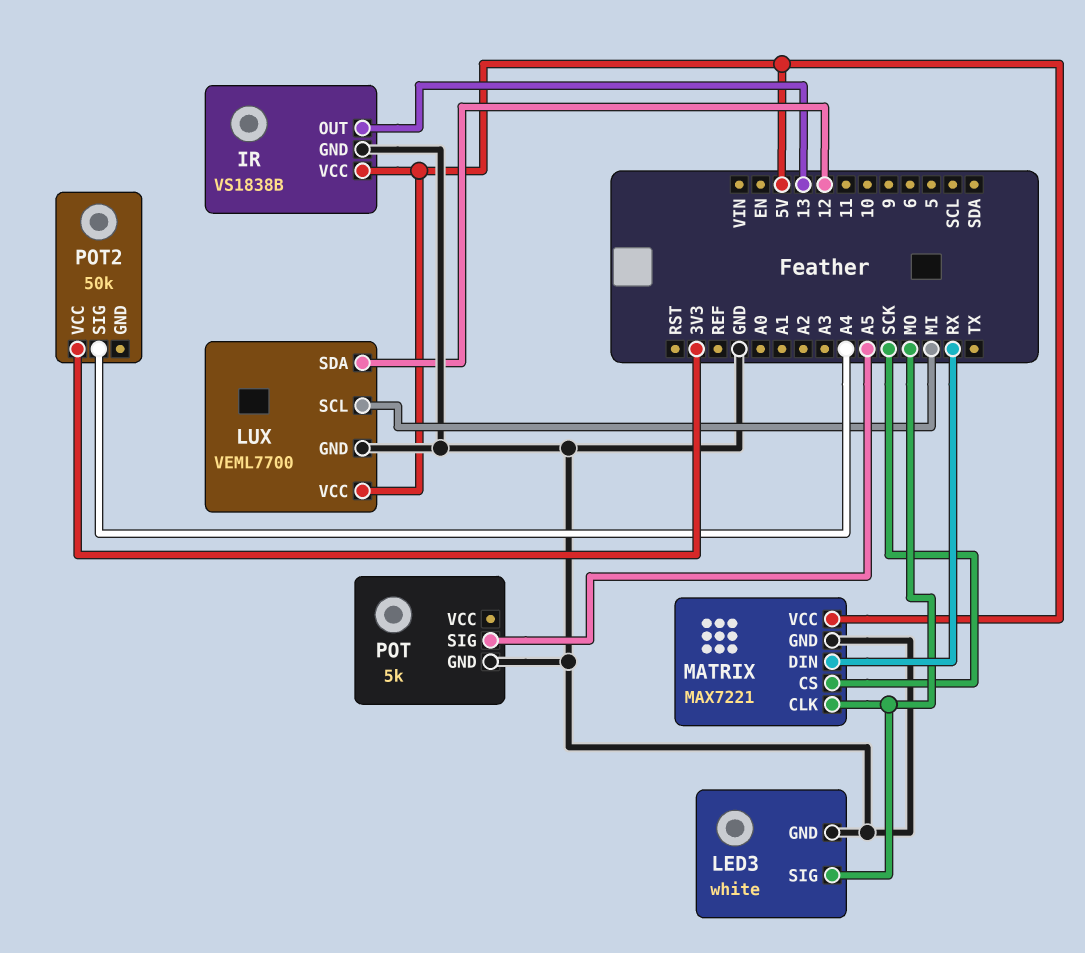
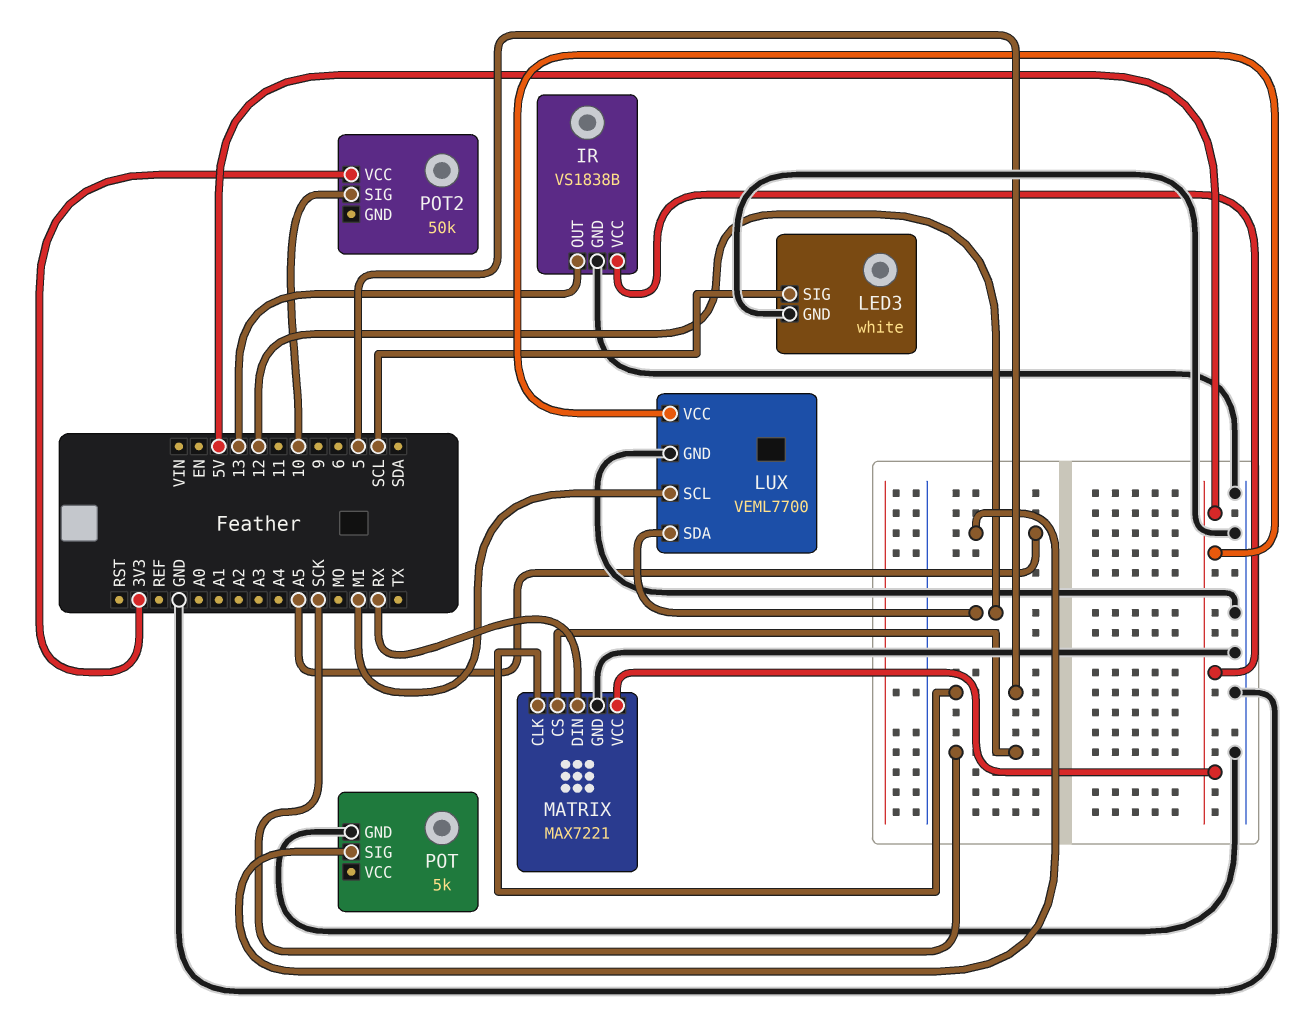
LED3 pin SIG: MO -> SCL
MATRIX pin CLK: MO -> 5
POT2 pin SIG: A4 -> 10

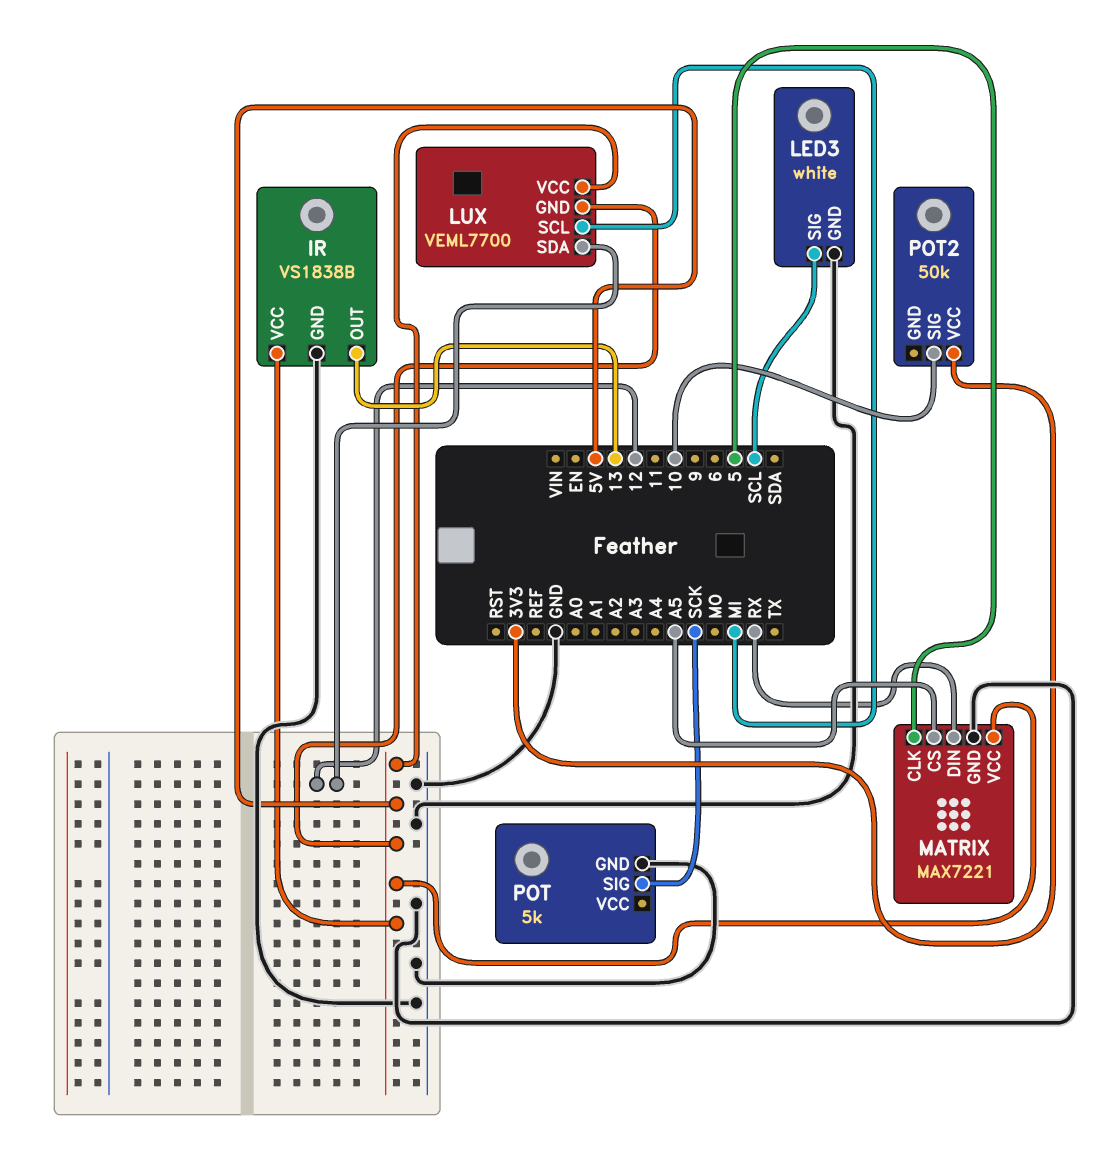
LUX pin GND: GND -> 5V
MATRIX pin CS: SCK -> A5
POT pin SIG: A5 -> SCK

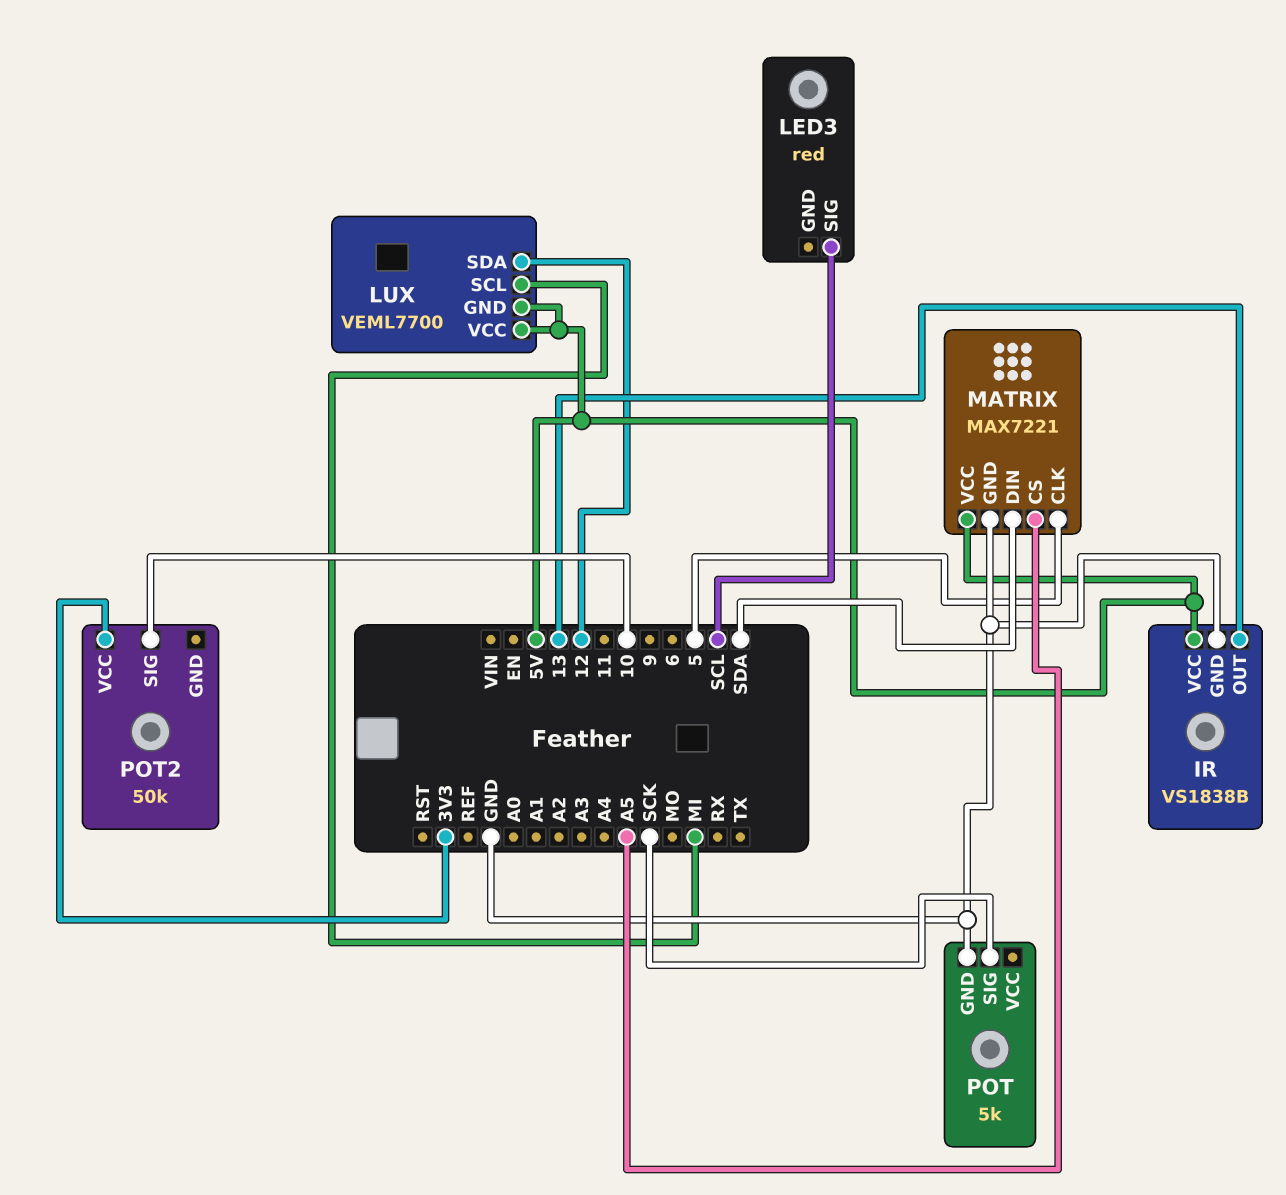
LED3: white -> red
LED3 pin GND: GND -> none
MATRIX pin DIN: RX -> SDA

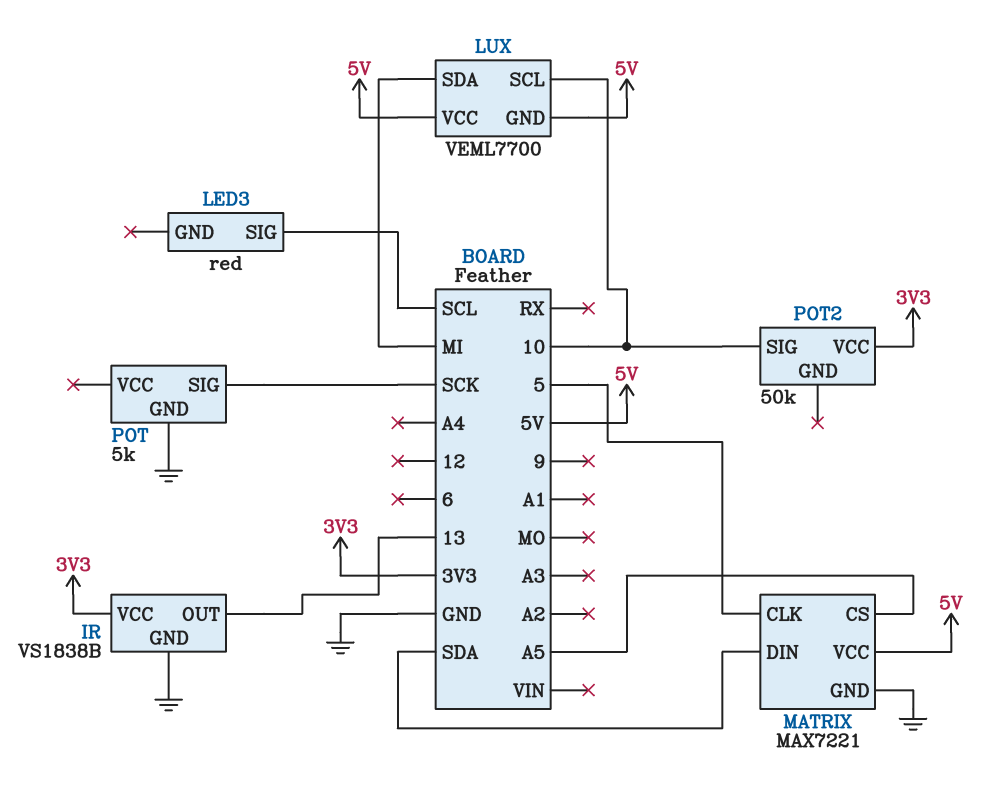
IR pin VCC: 5V -> 3V3
LUX pin SCL: MI -> 10
LUX pin SDA: 12 -> MI

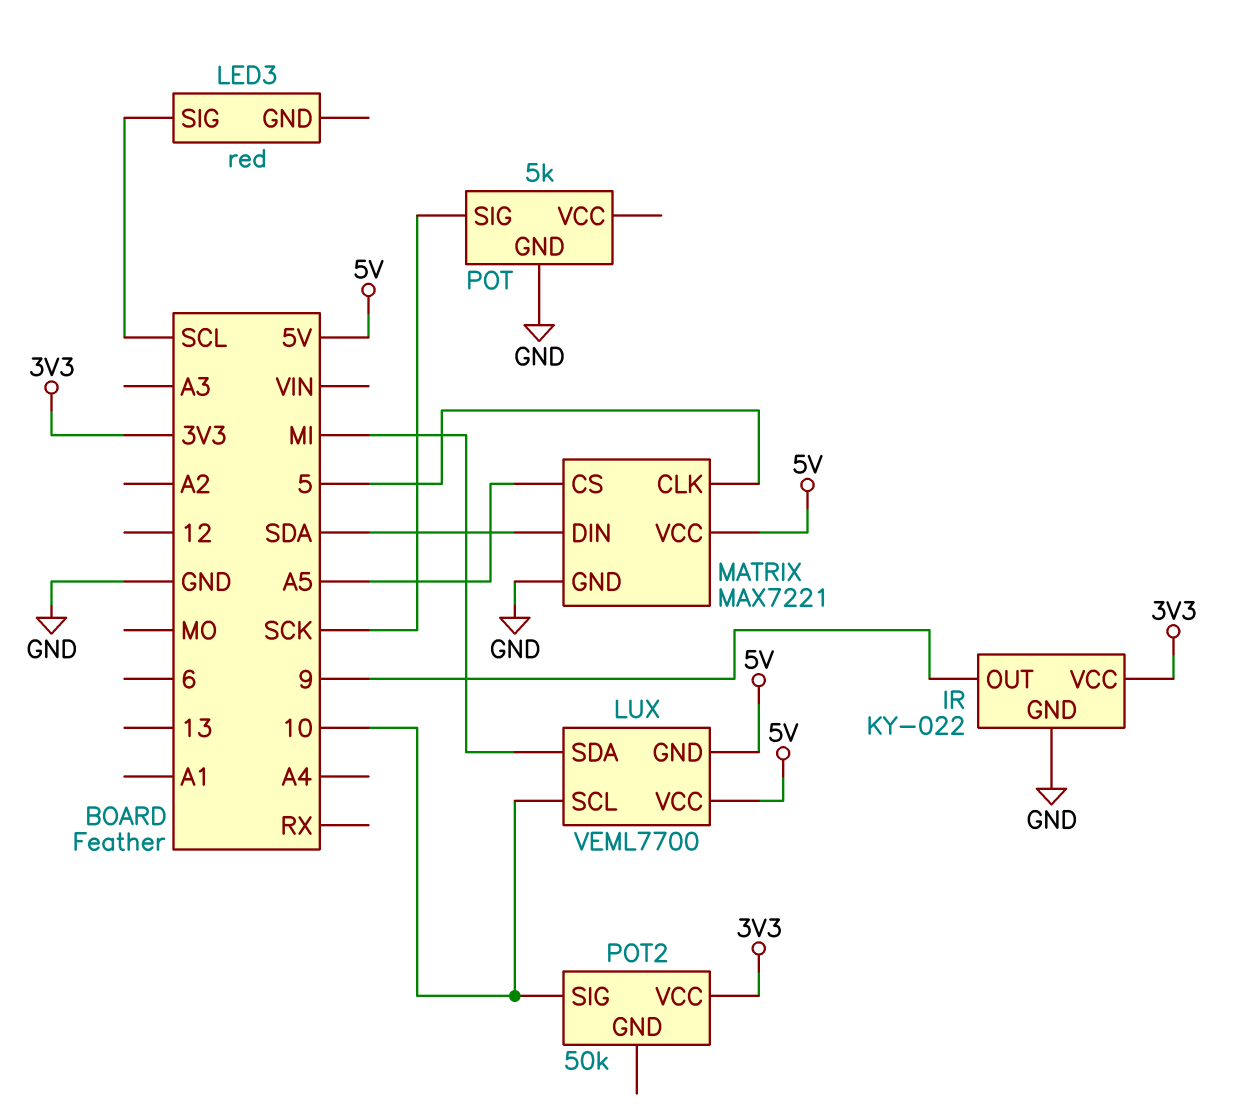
IR: VS1838B -> KY-022
IR pin OUT: 13 -> 9

